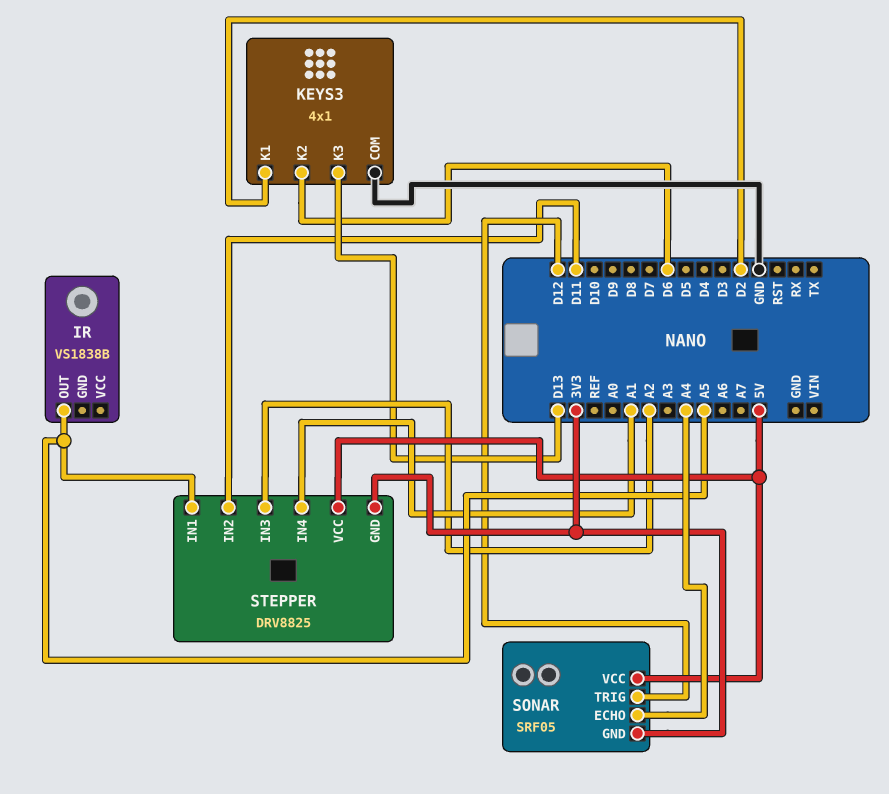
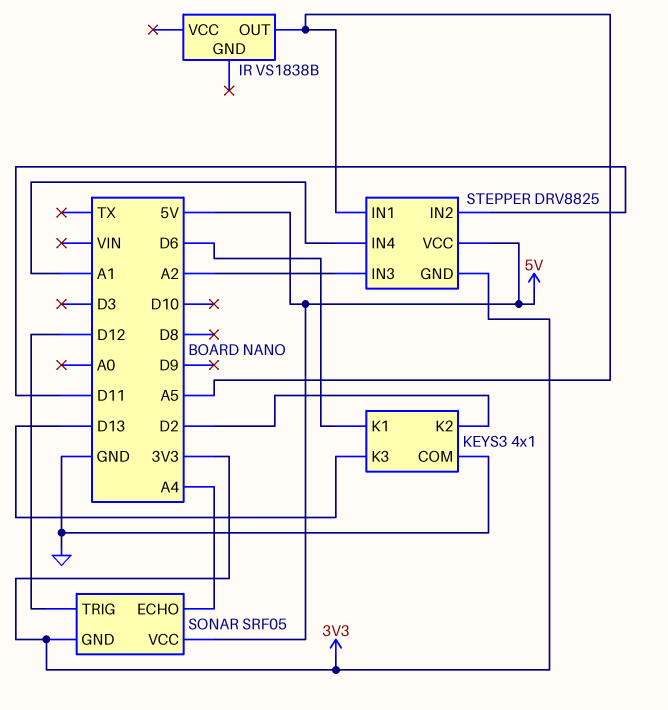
KEYS3 pin K1: D2 -> D6
KEYS3 pin K2: D6 -> D2

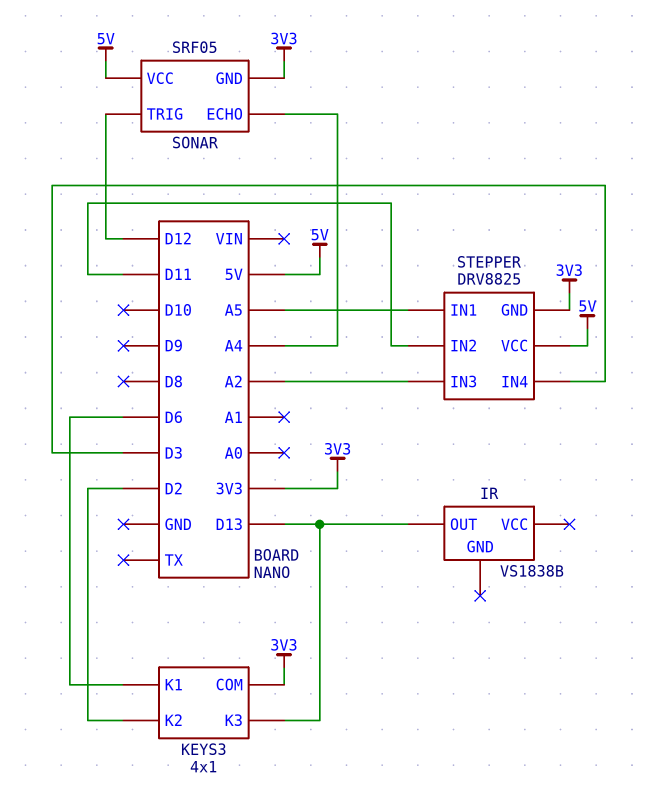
IR pin OUT: A5 -> D13
KEYS3 pin COM: GND -> 3V3
STEPPER pin IN4: A1 -> D3

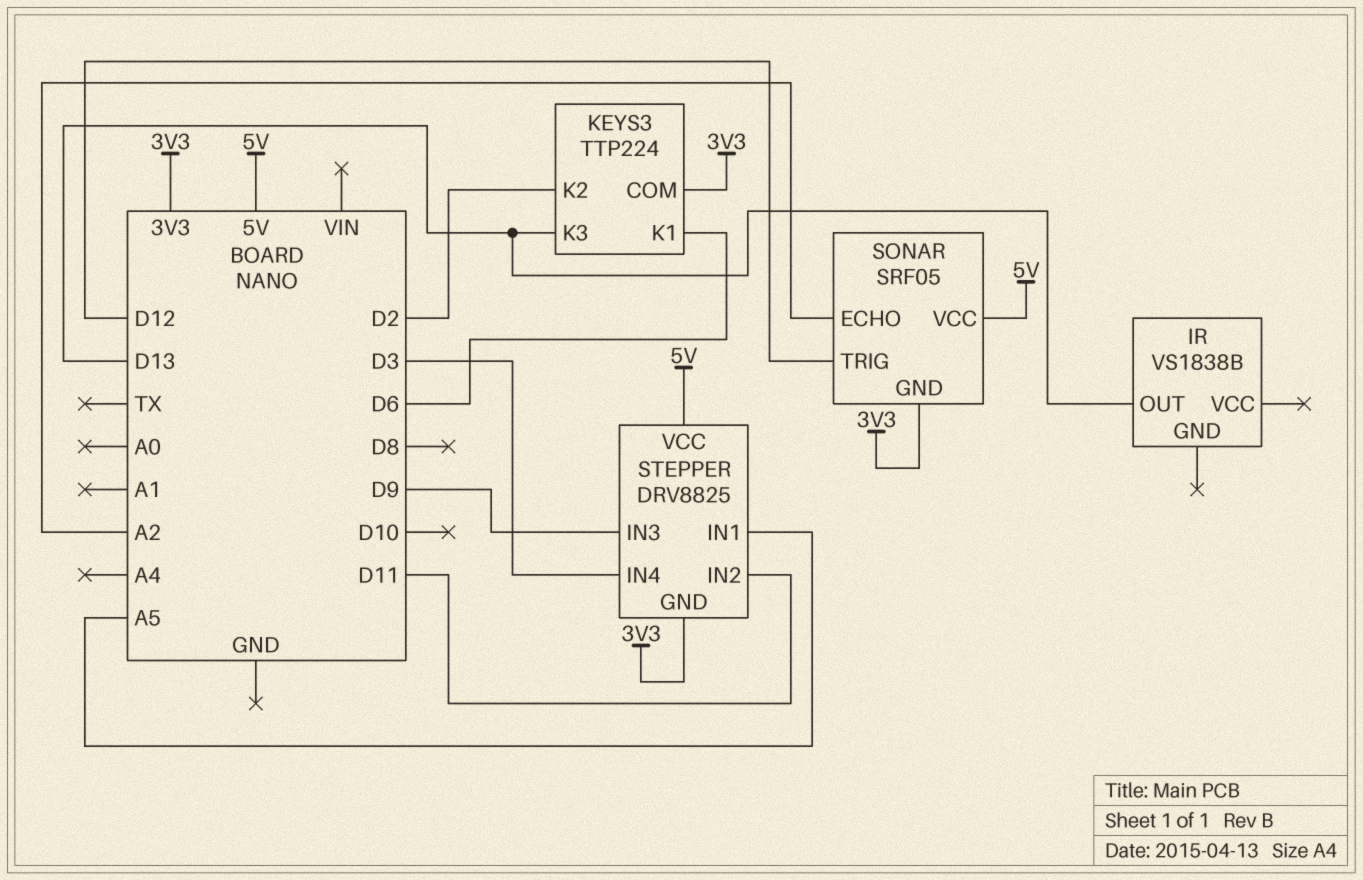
KEYS3: 4x1 -> TTP224
SONAR pin ECHO: A4 -> A2
STEPPER pin IN3: A2 -> D9

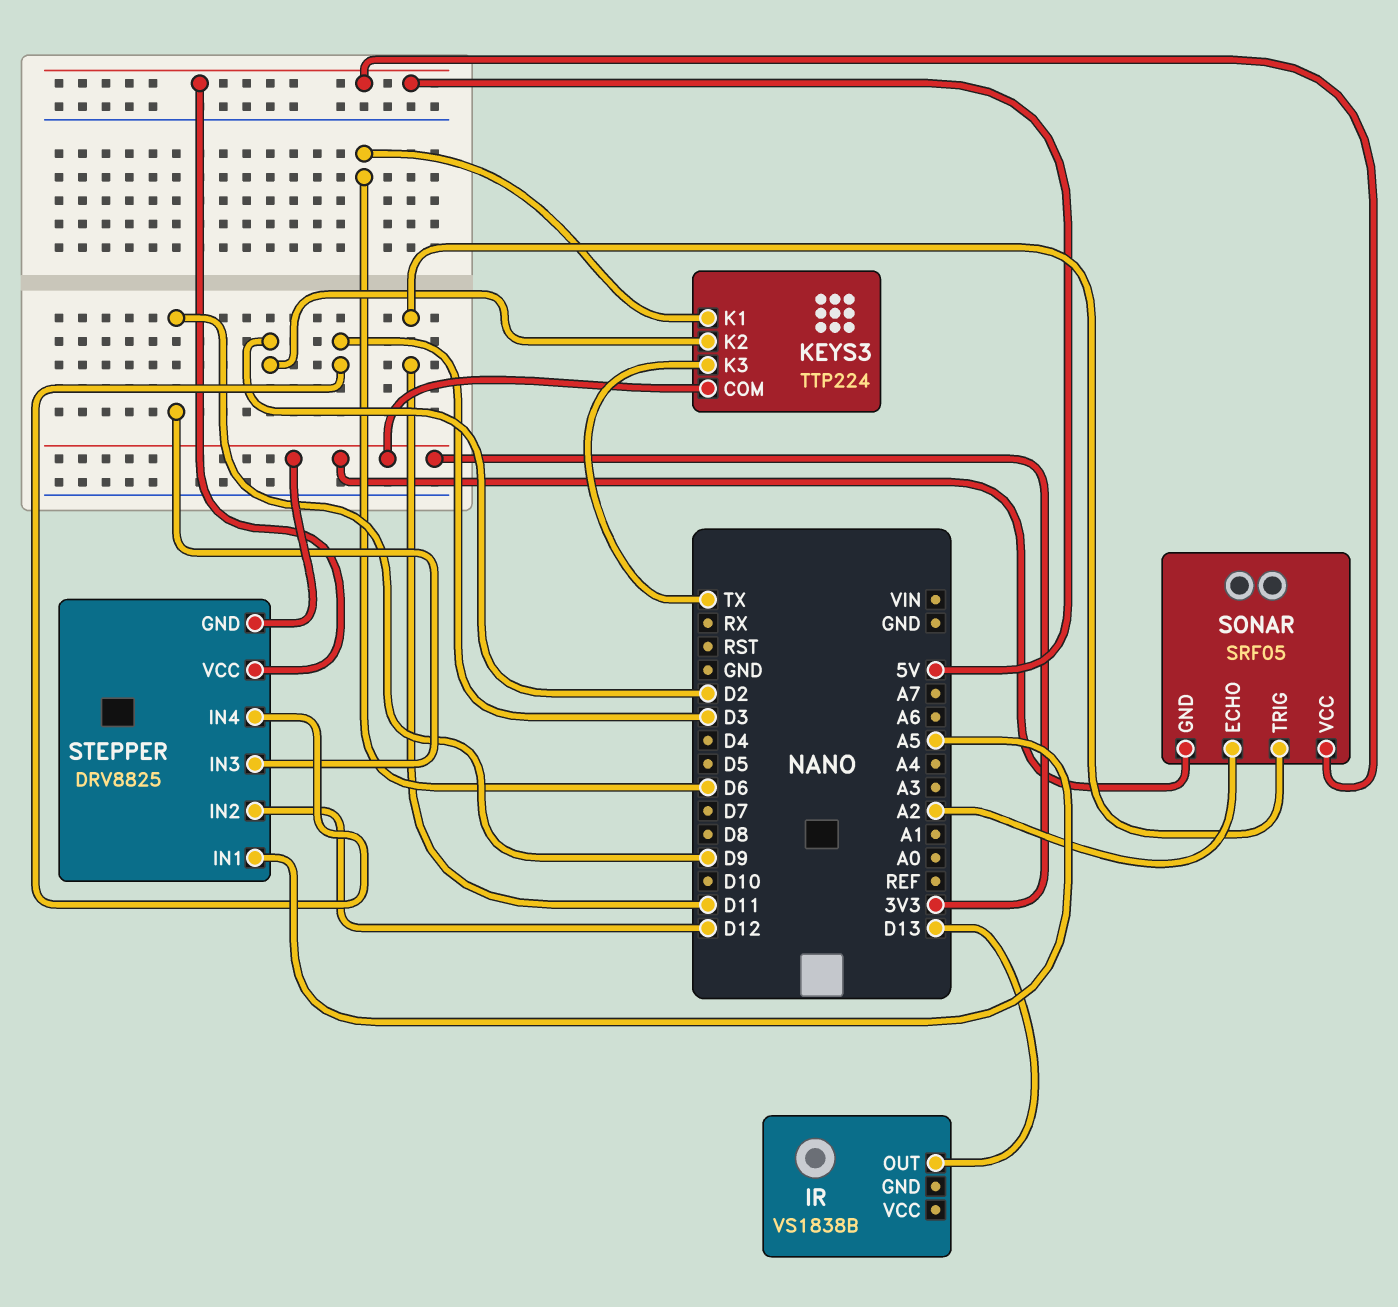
KEYS3 pin K3: D13 -> TX
SONAR pin TRIG: D12 -> D11
STEPPER pin IN2: D11 -> D12

